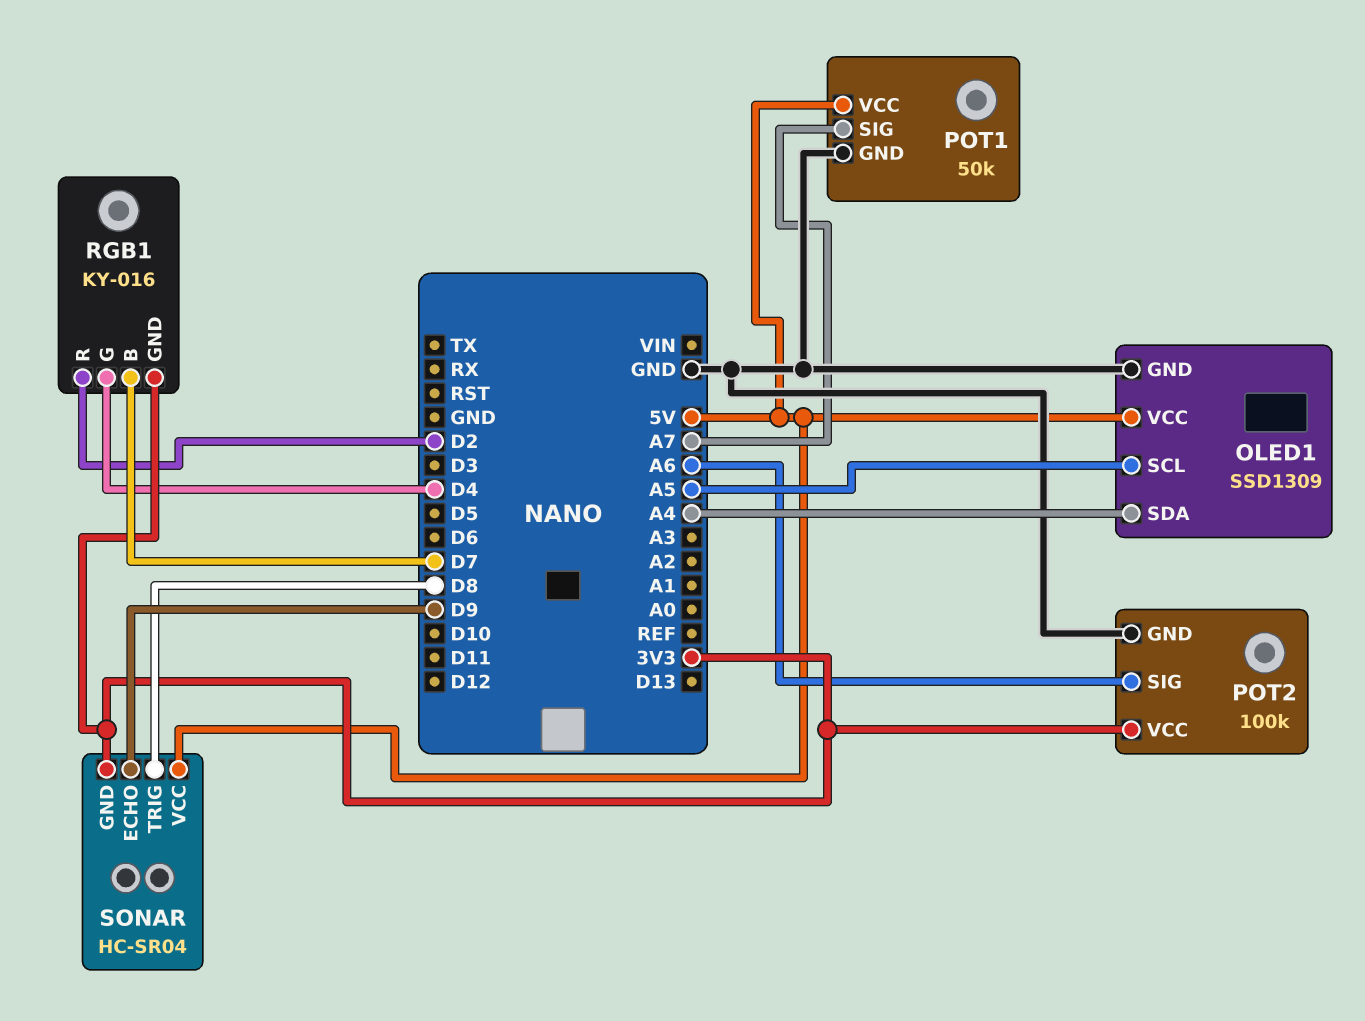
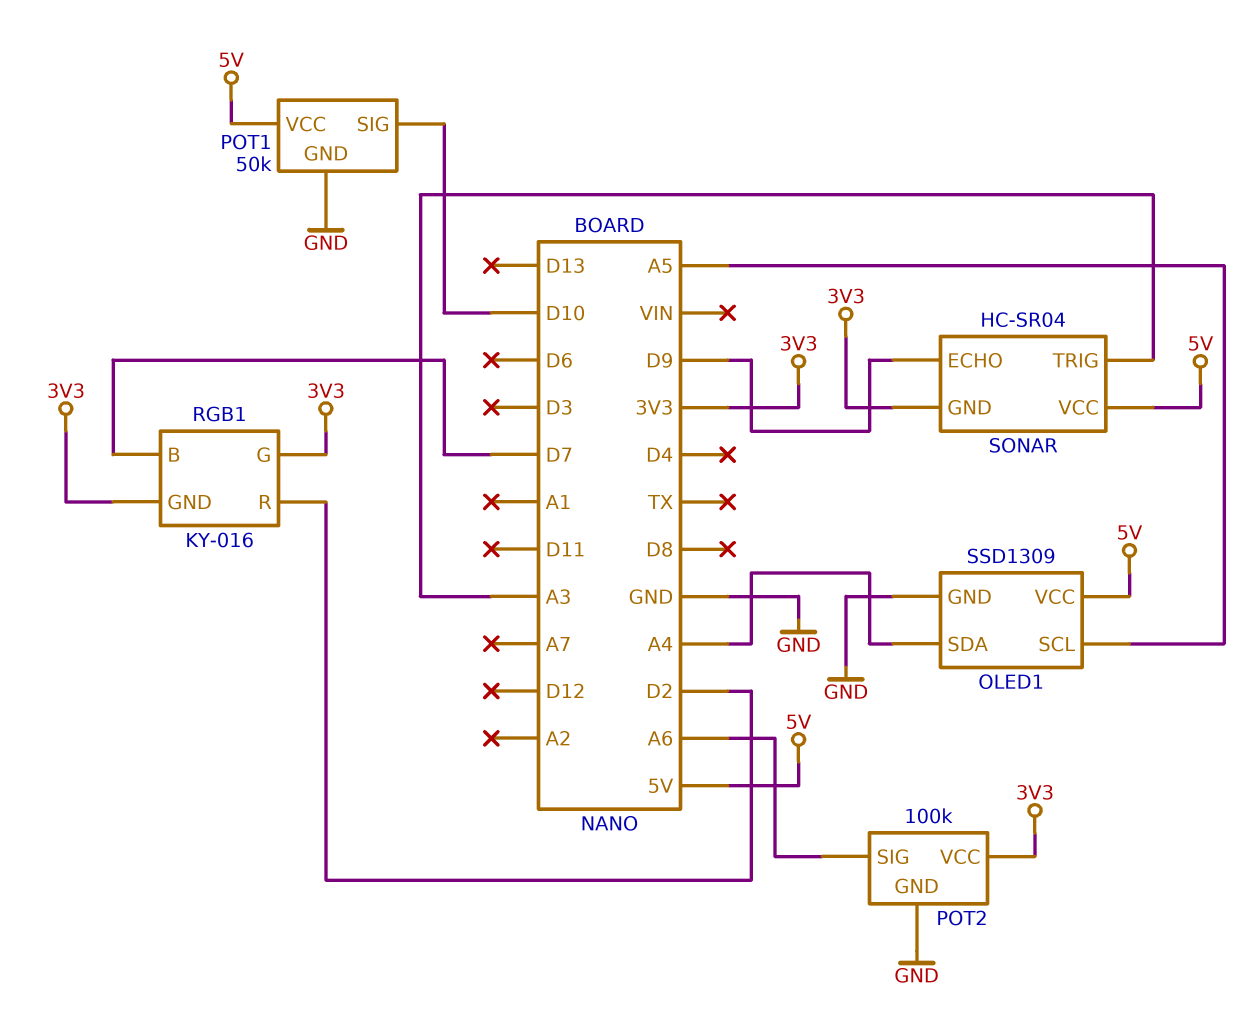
POT1 pin SIG: A7 -> D10
RGB1 pin G: D4 -> 3V3
SONAR pin TRIG: D8 -> A3

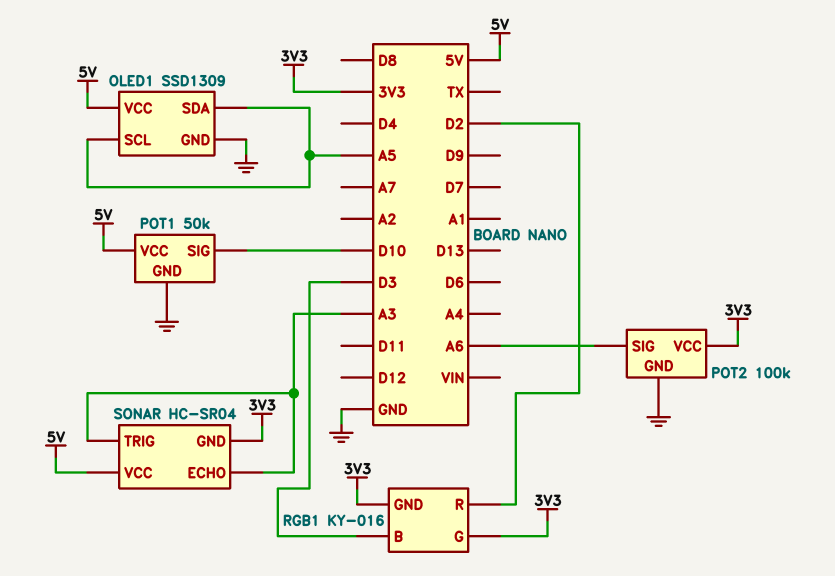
OLED1 pin SDA: A4 -> A5
RGB1 pin B: D7 -> D3
SONAR pin ECHO: D9 -> A3

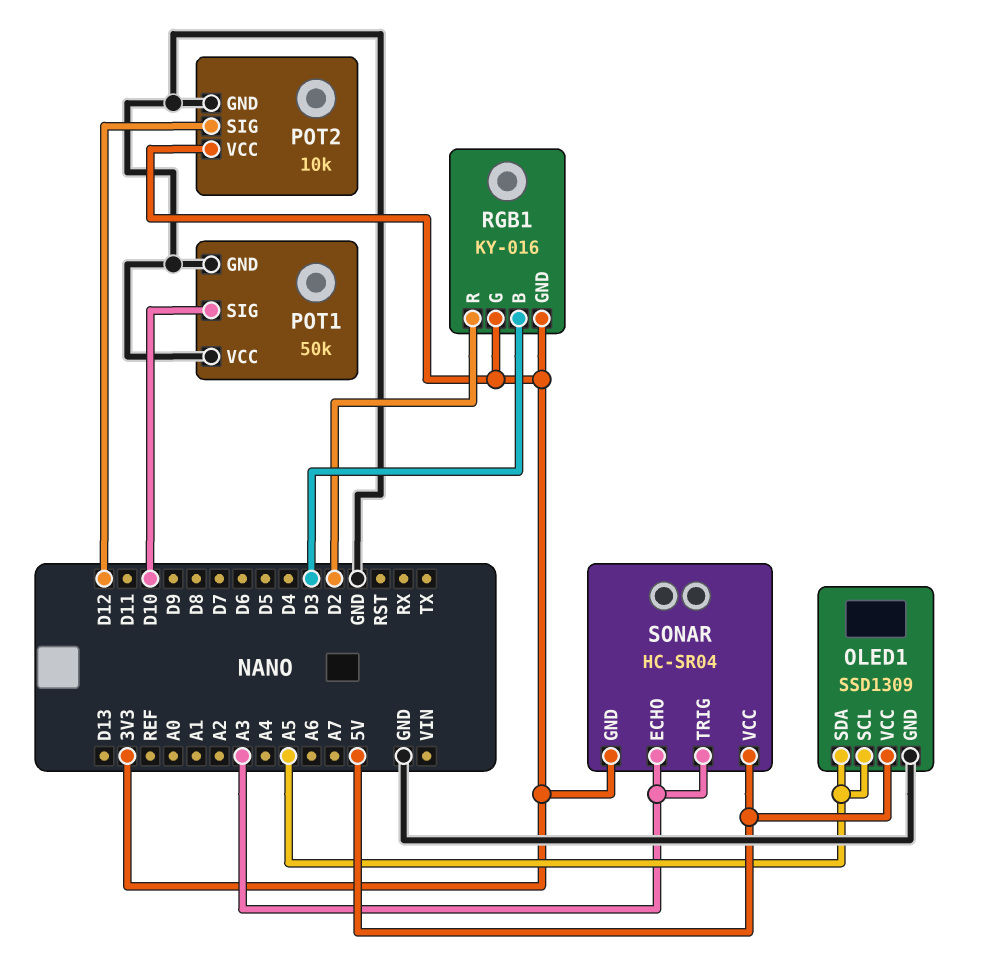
POT1 pin VCC: 5V -> GND
POT2: 100k -> 10k
POT2 pin SIG: A6 -> D12

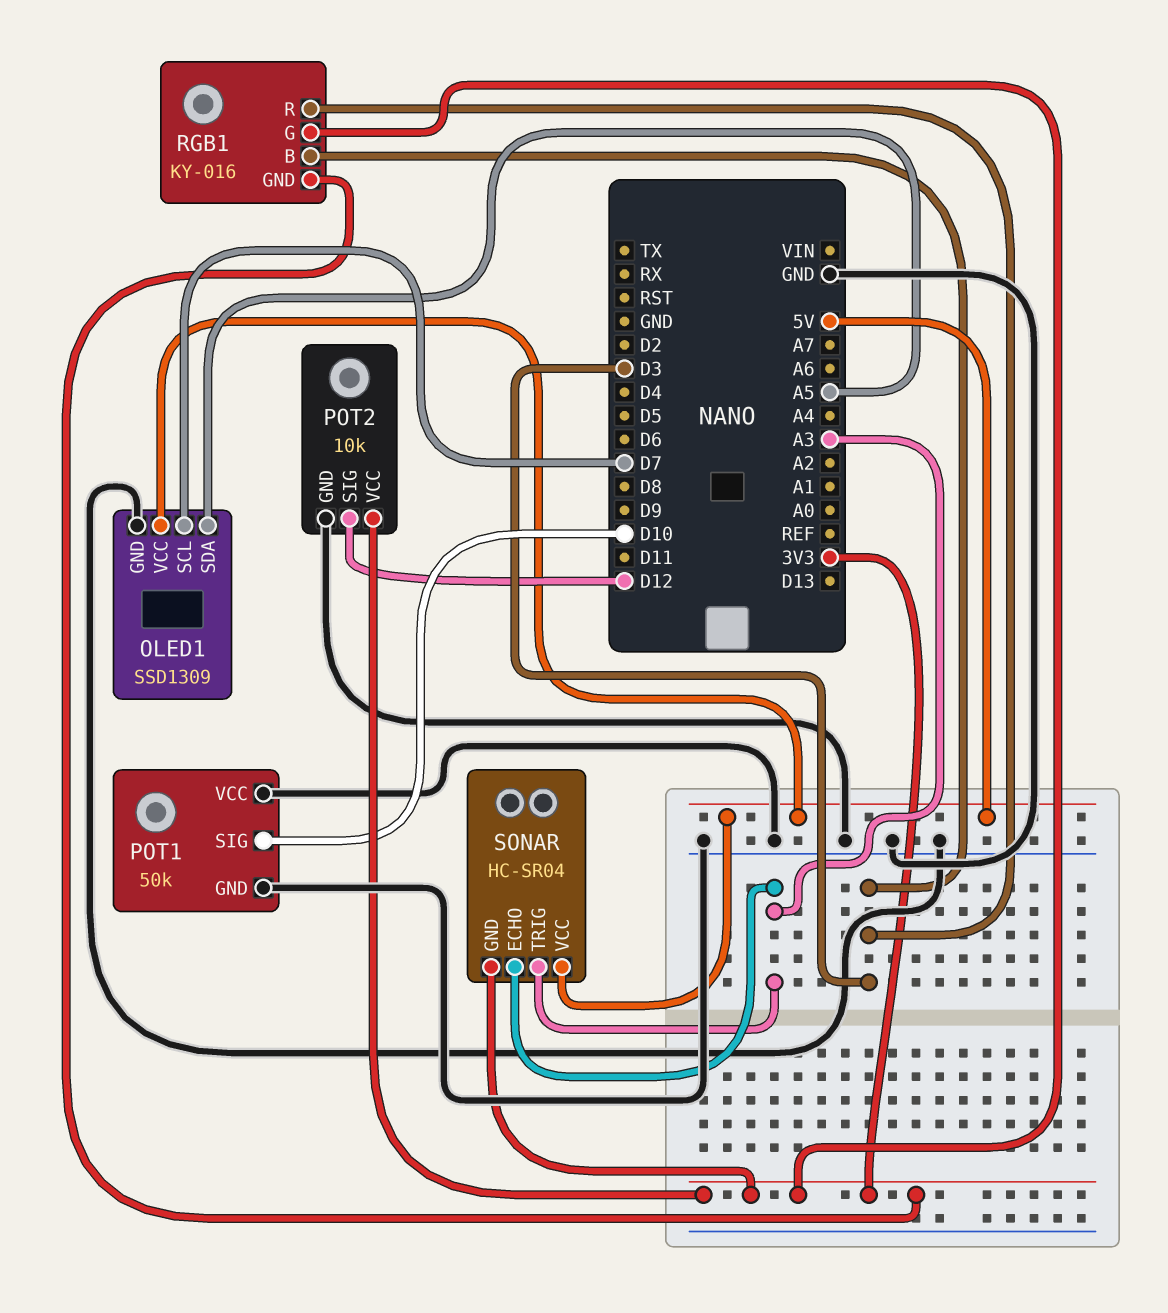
OLED1 pin SCL: A5 -> D7
RGB1 pin R: D2 -> D3

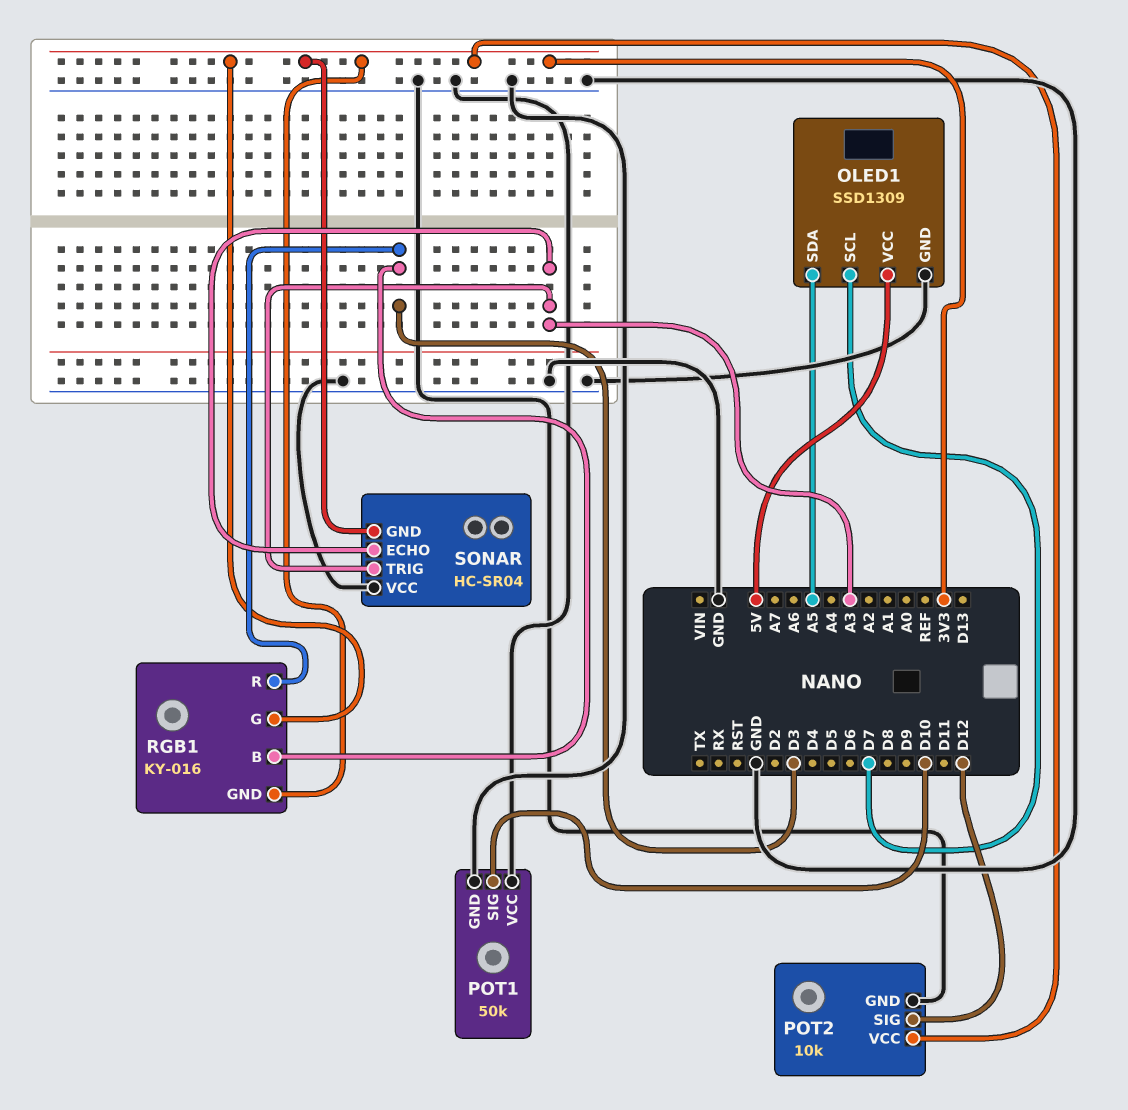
SONAR pin VCC: 5V -> GND

